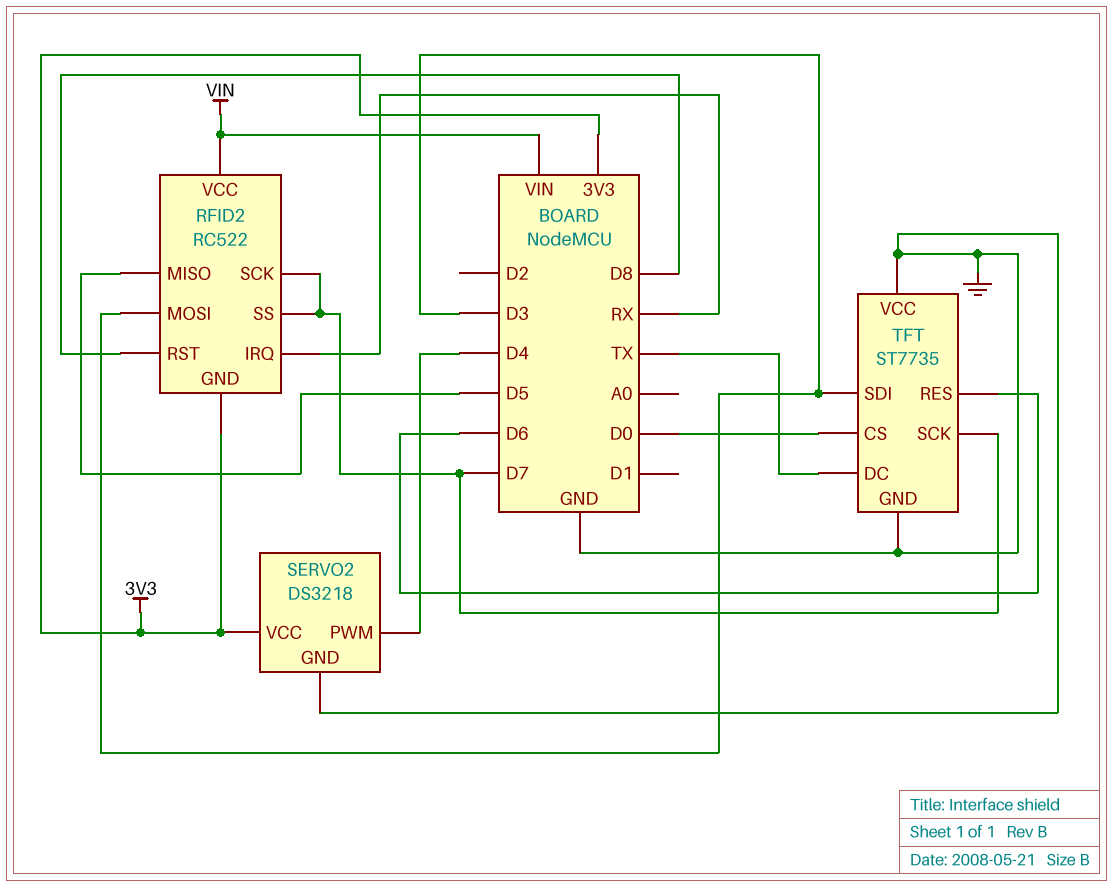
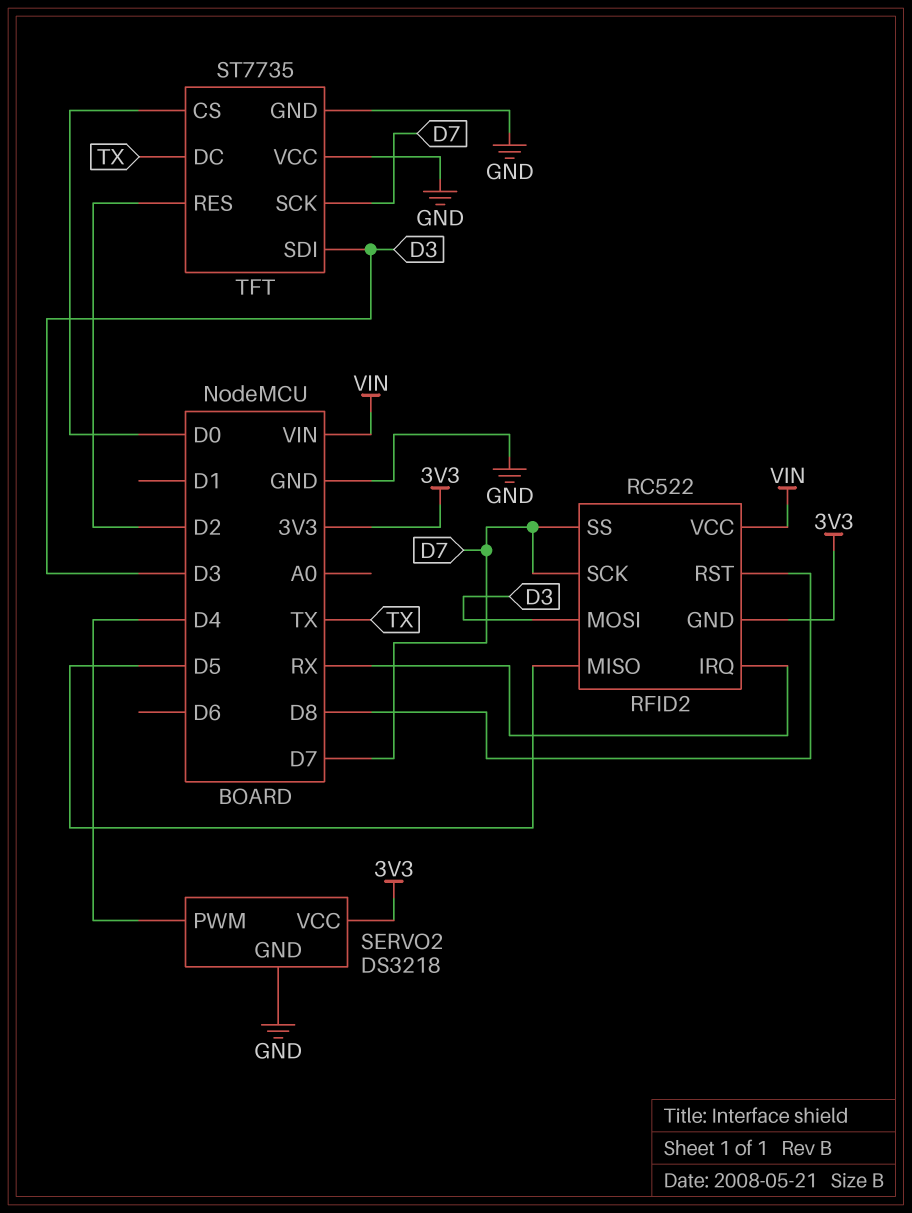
TFT pin RES: D6 -> D2

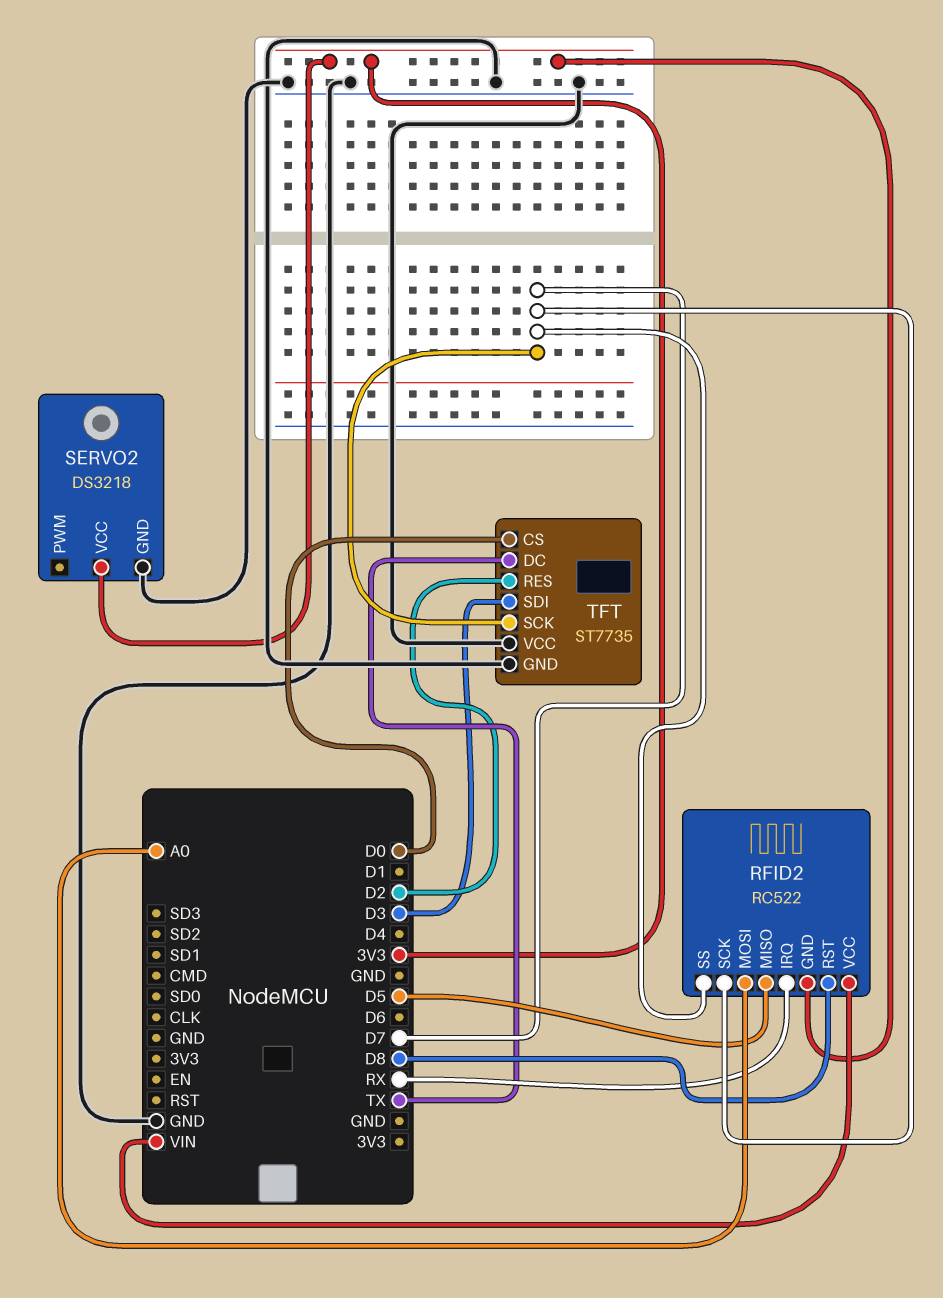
RFID2 pin MOSI: D3 -> A0
SERVO2 pin PWM: D4 -> none

